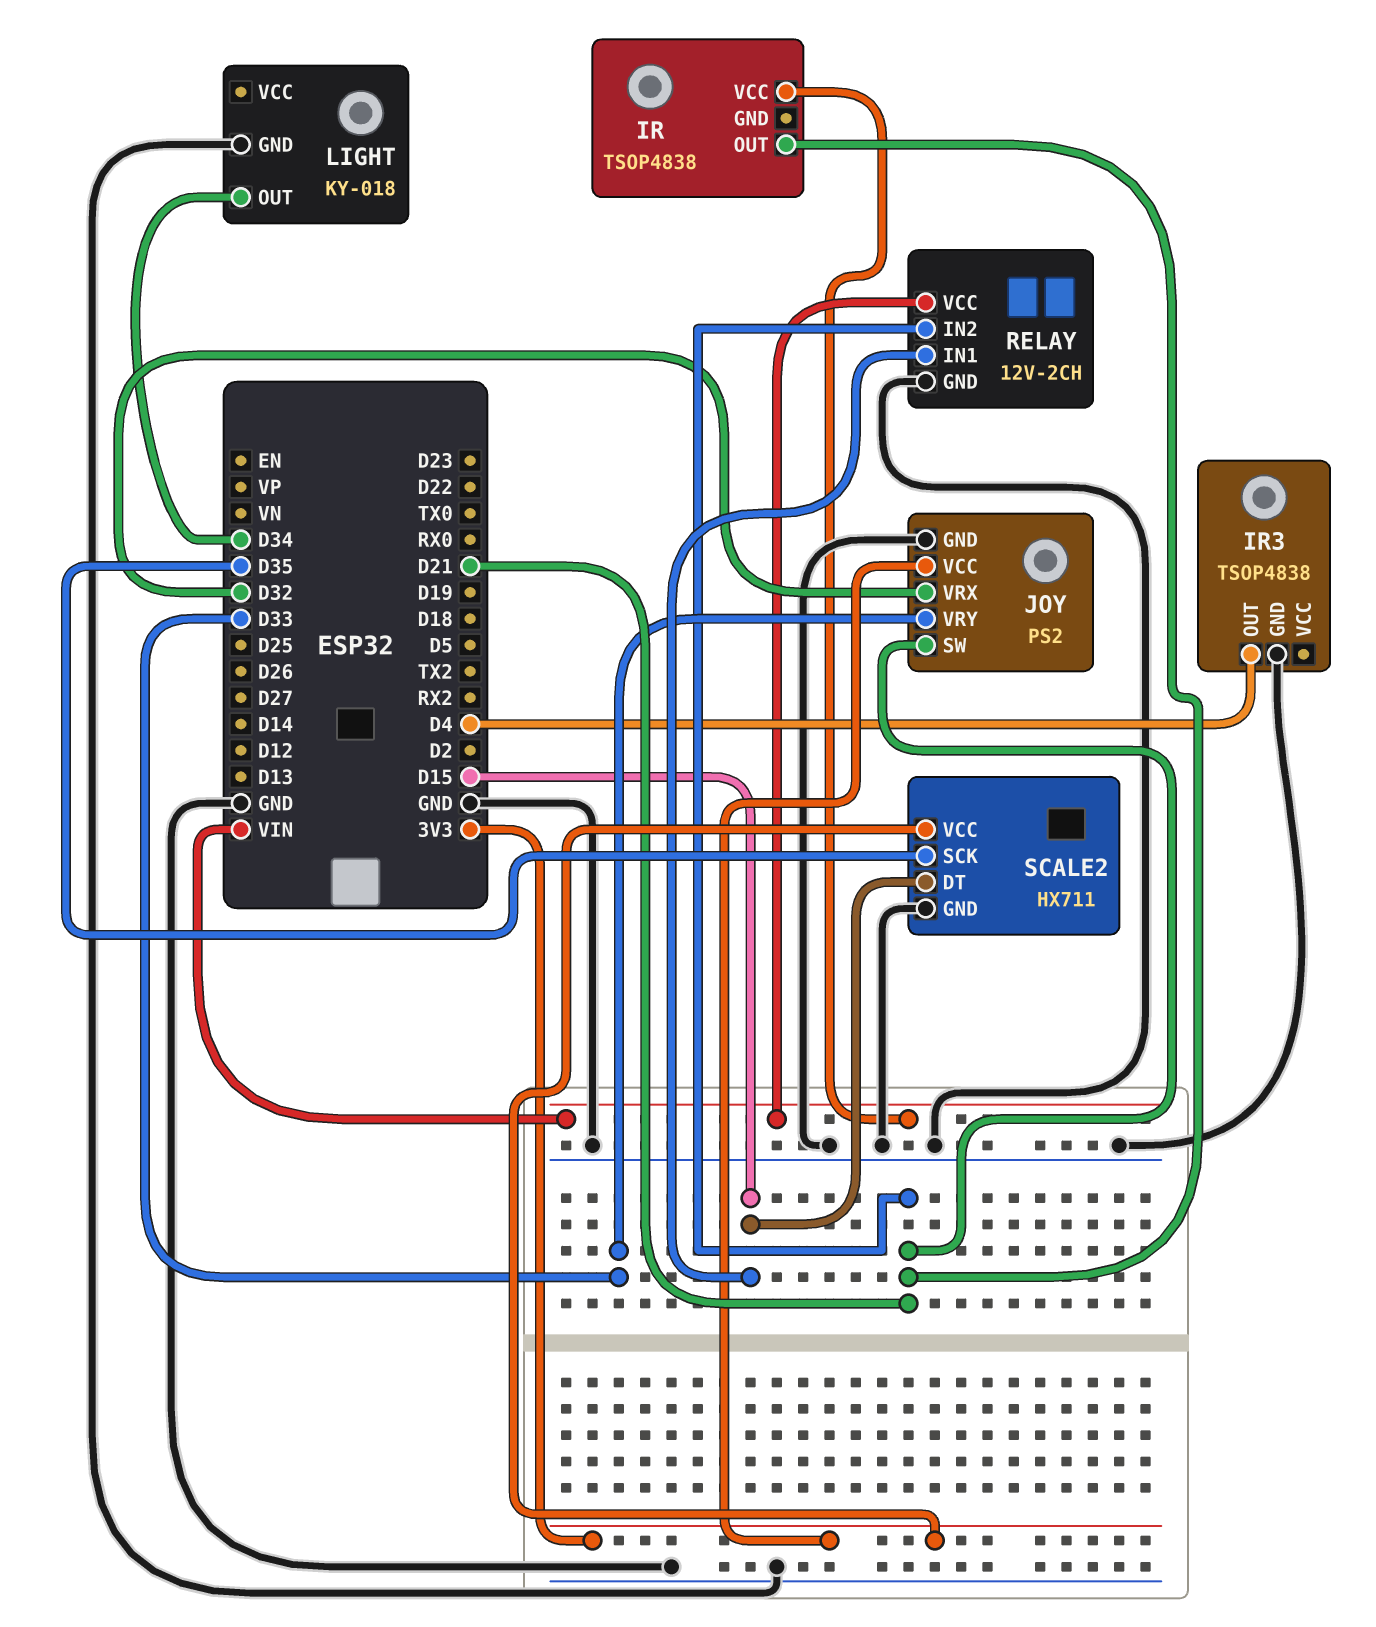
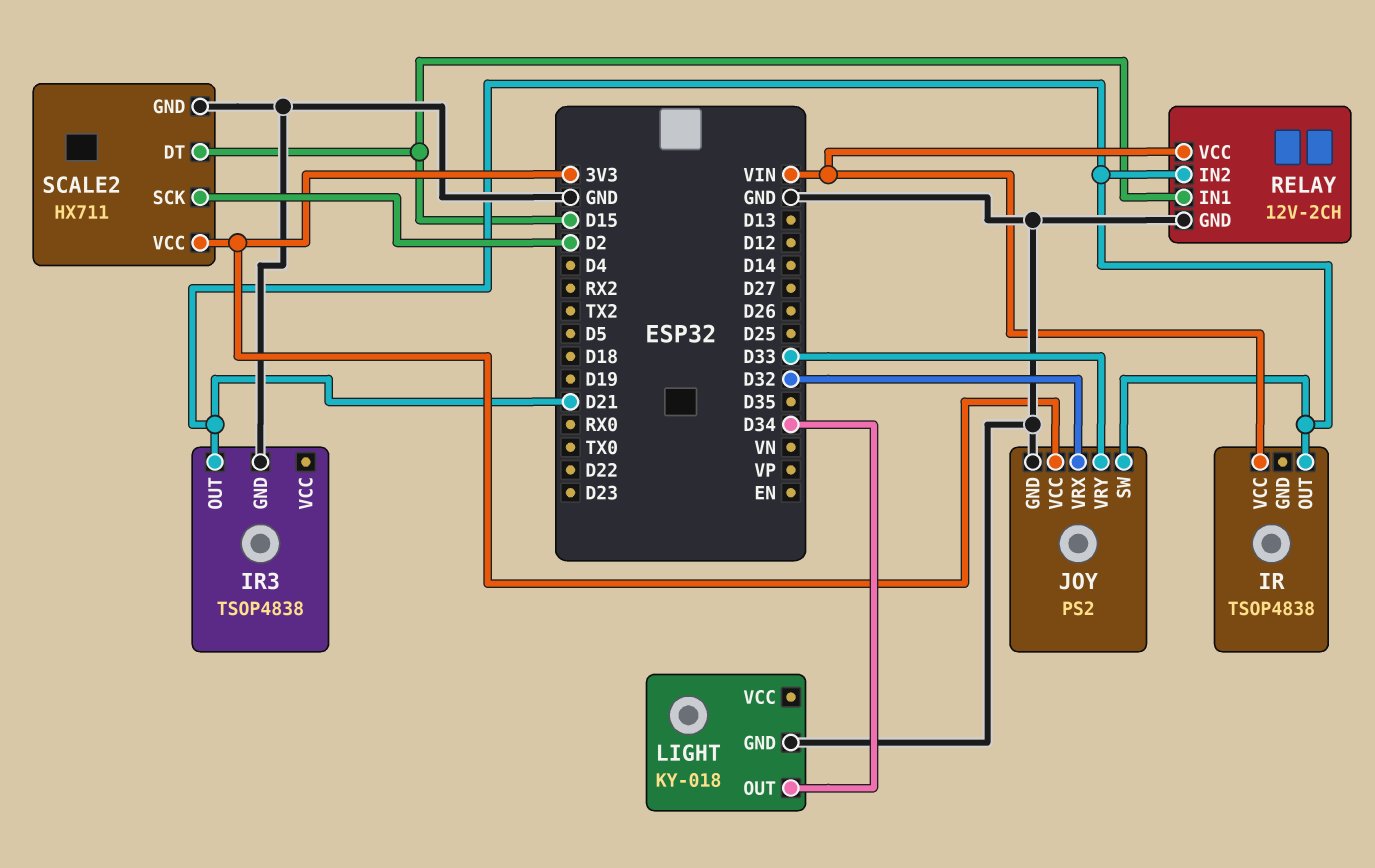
IR3 pin OUT: D4 -> D21
SCALE2 pin SCK: D35 -> D2

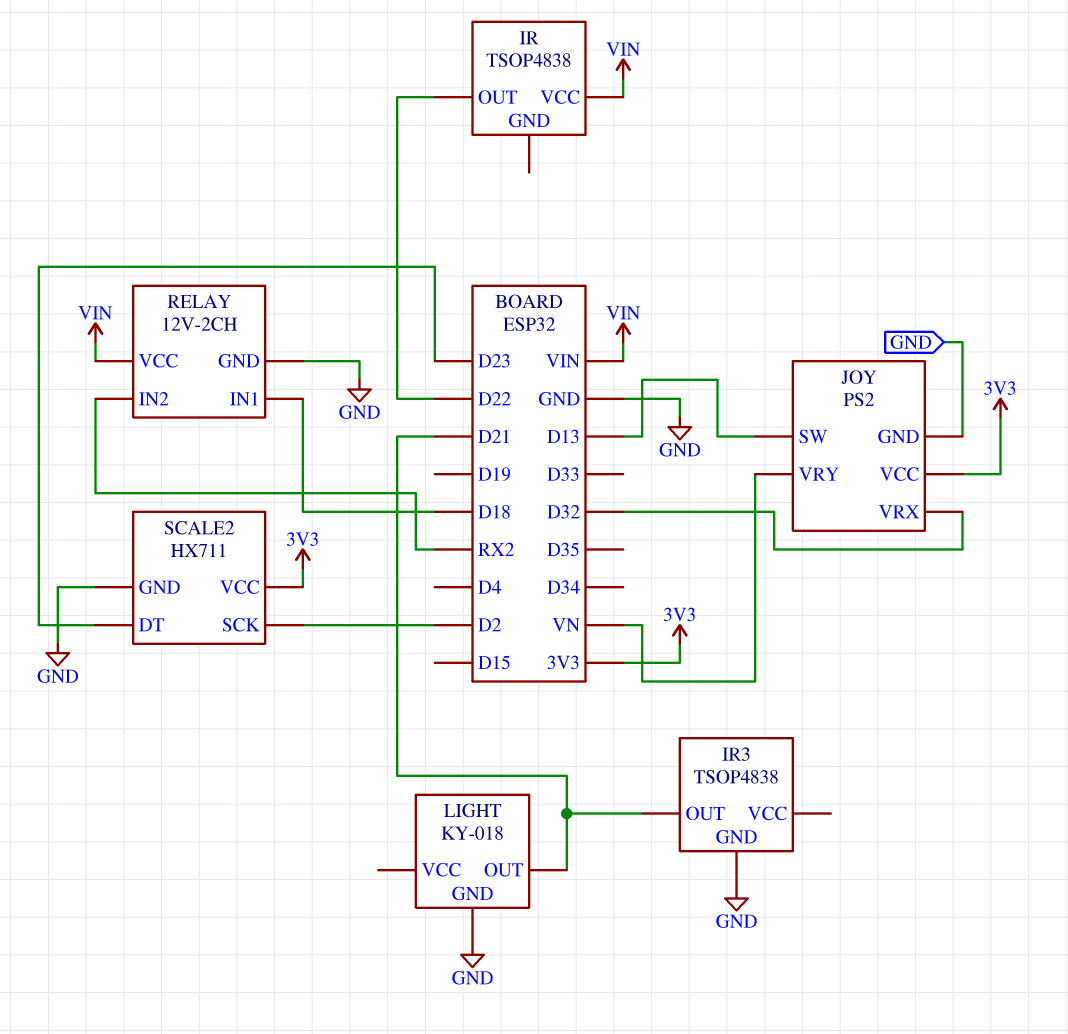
IR pin OUT: D21 -> D22
JOY pin SW: D21 -> D13
JOY pin VRY: D33 -> VN
LIGHT pin OUT: D34 -> D21
RELAY pin IN1: D15 -> D18
RELAY pin IN2: D21 -> RX2
SCALE2 pin DT: D15 -> D23

